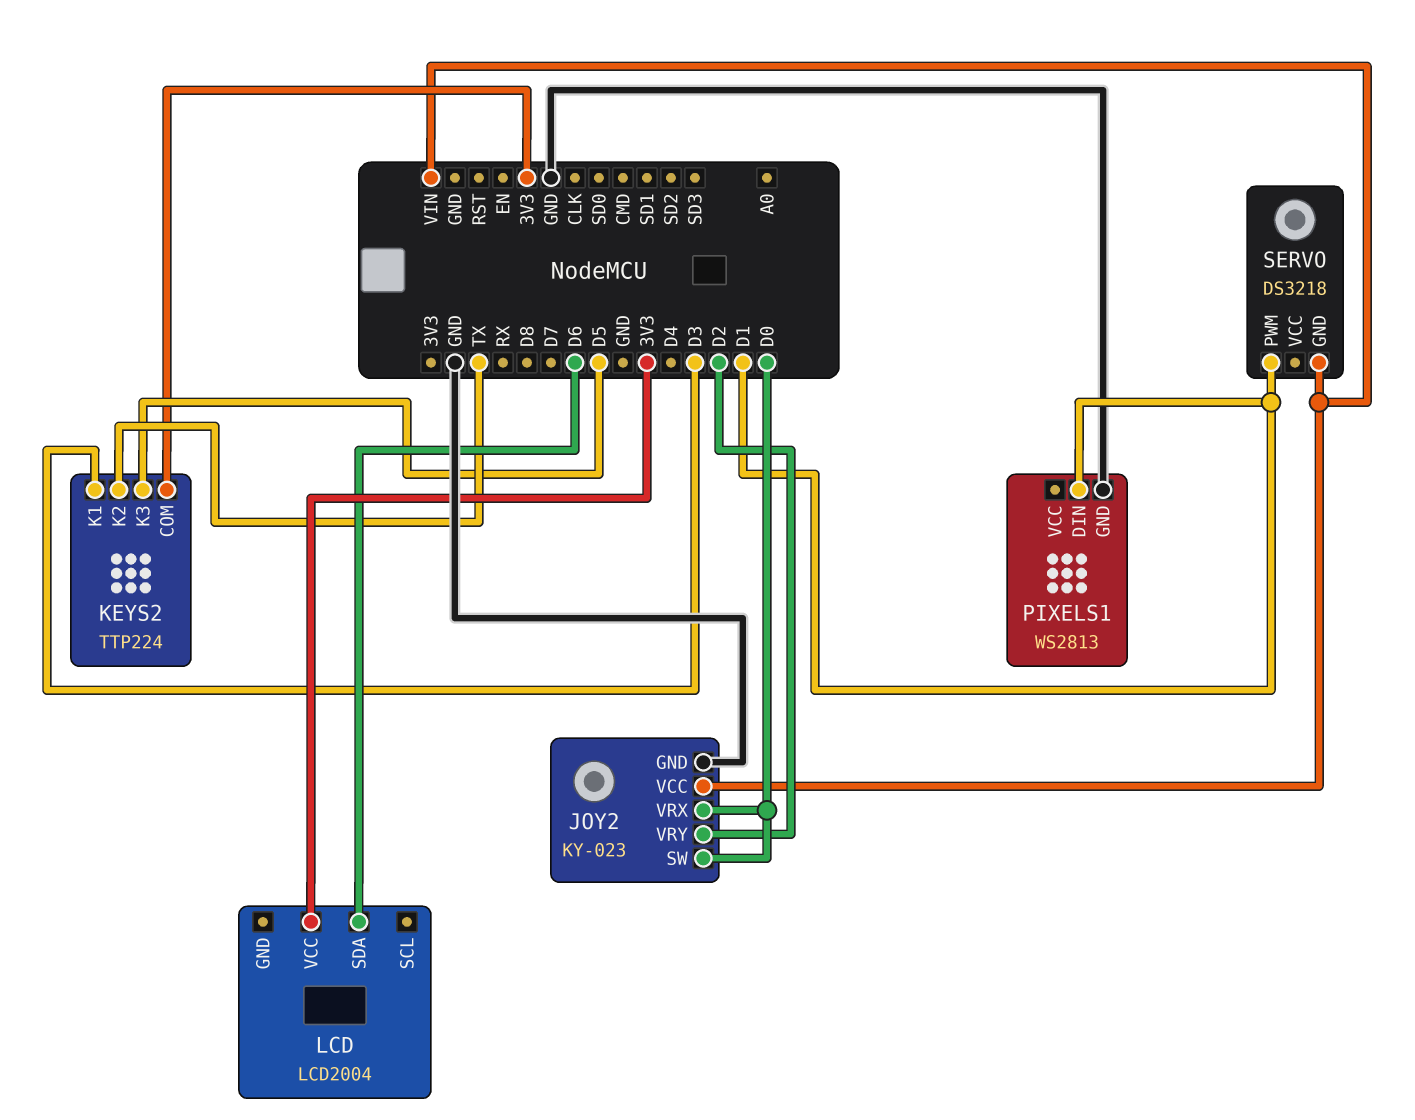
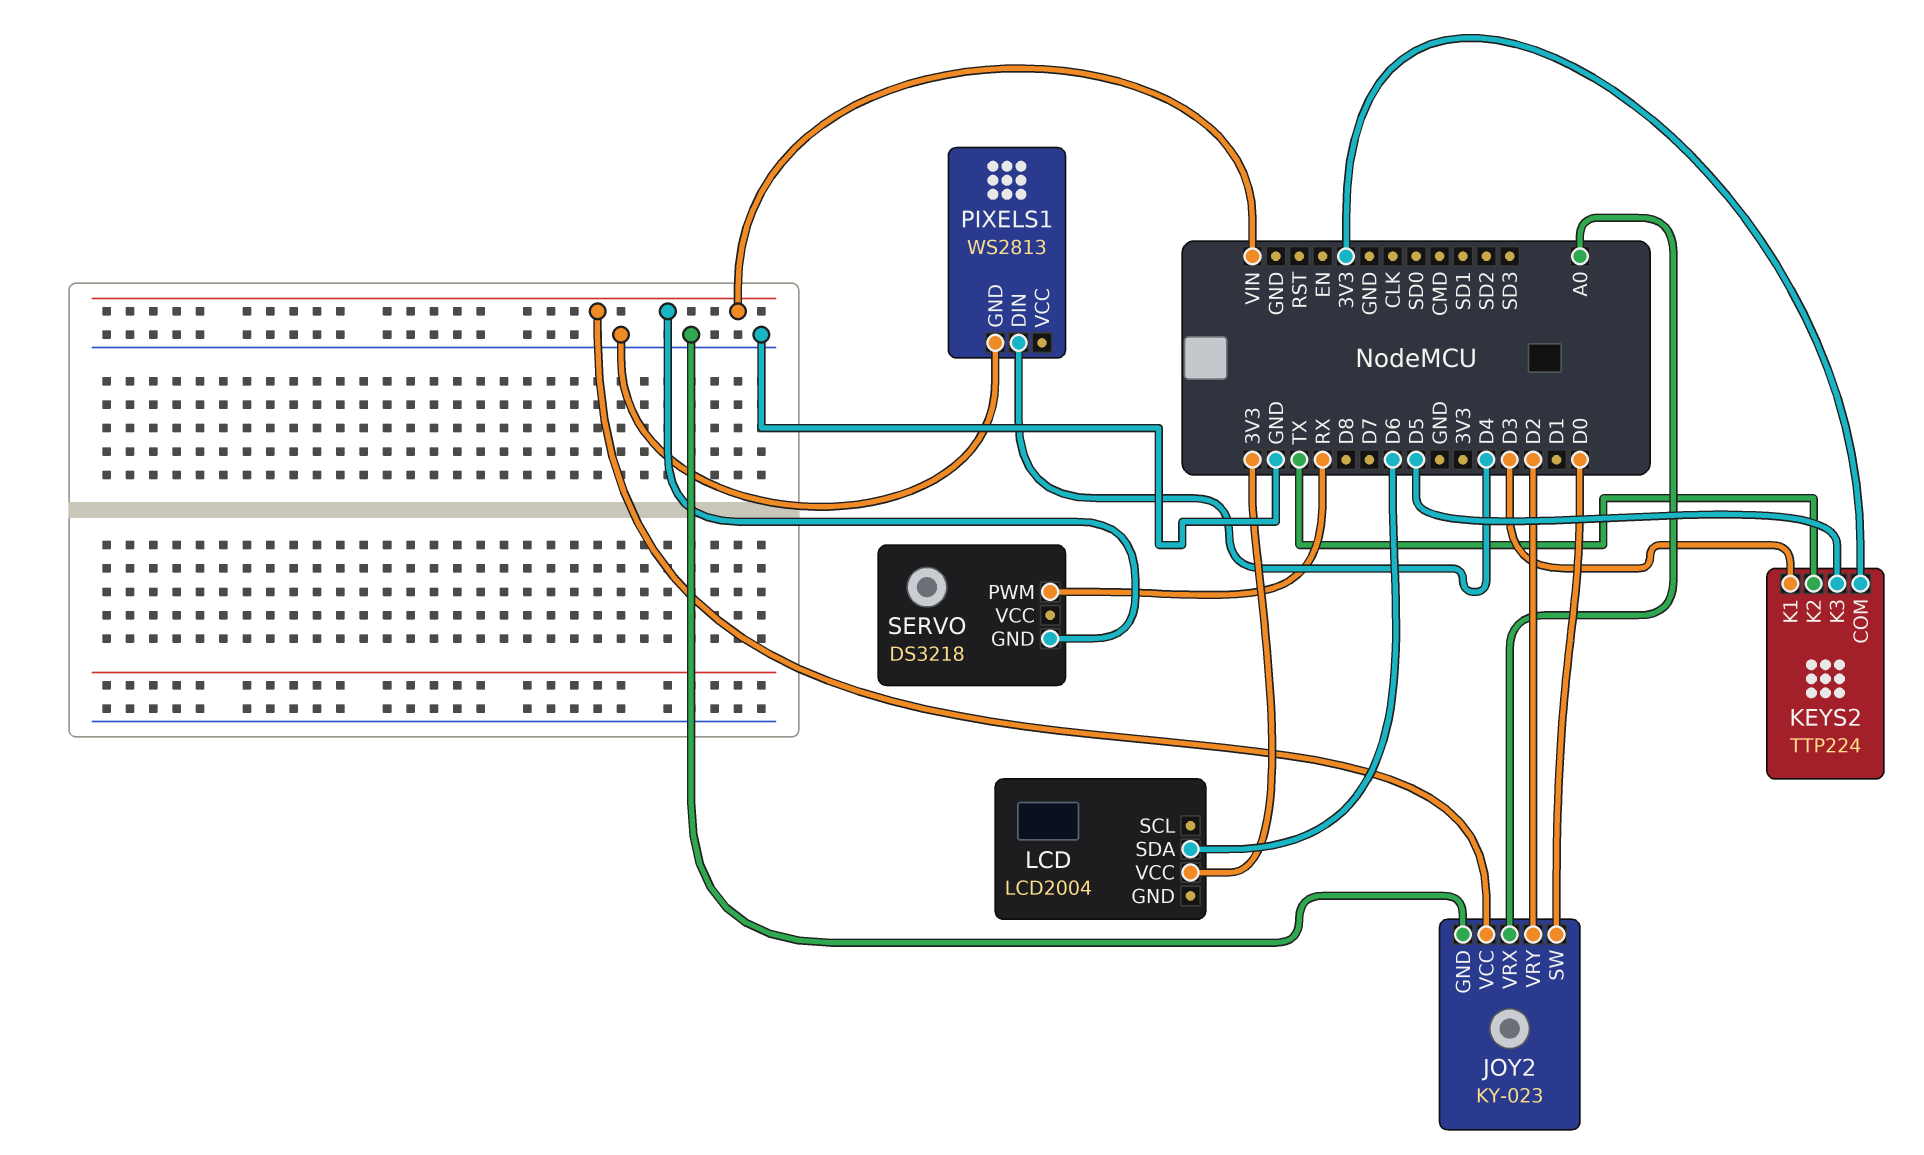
JOY2 pin VRX: D0 -> A0
PIXELS1 pin DIN: D1 -> D4
SERVO pin PWM: D1 -> RX

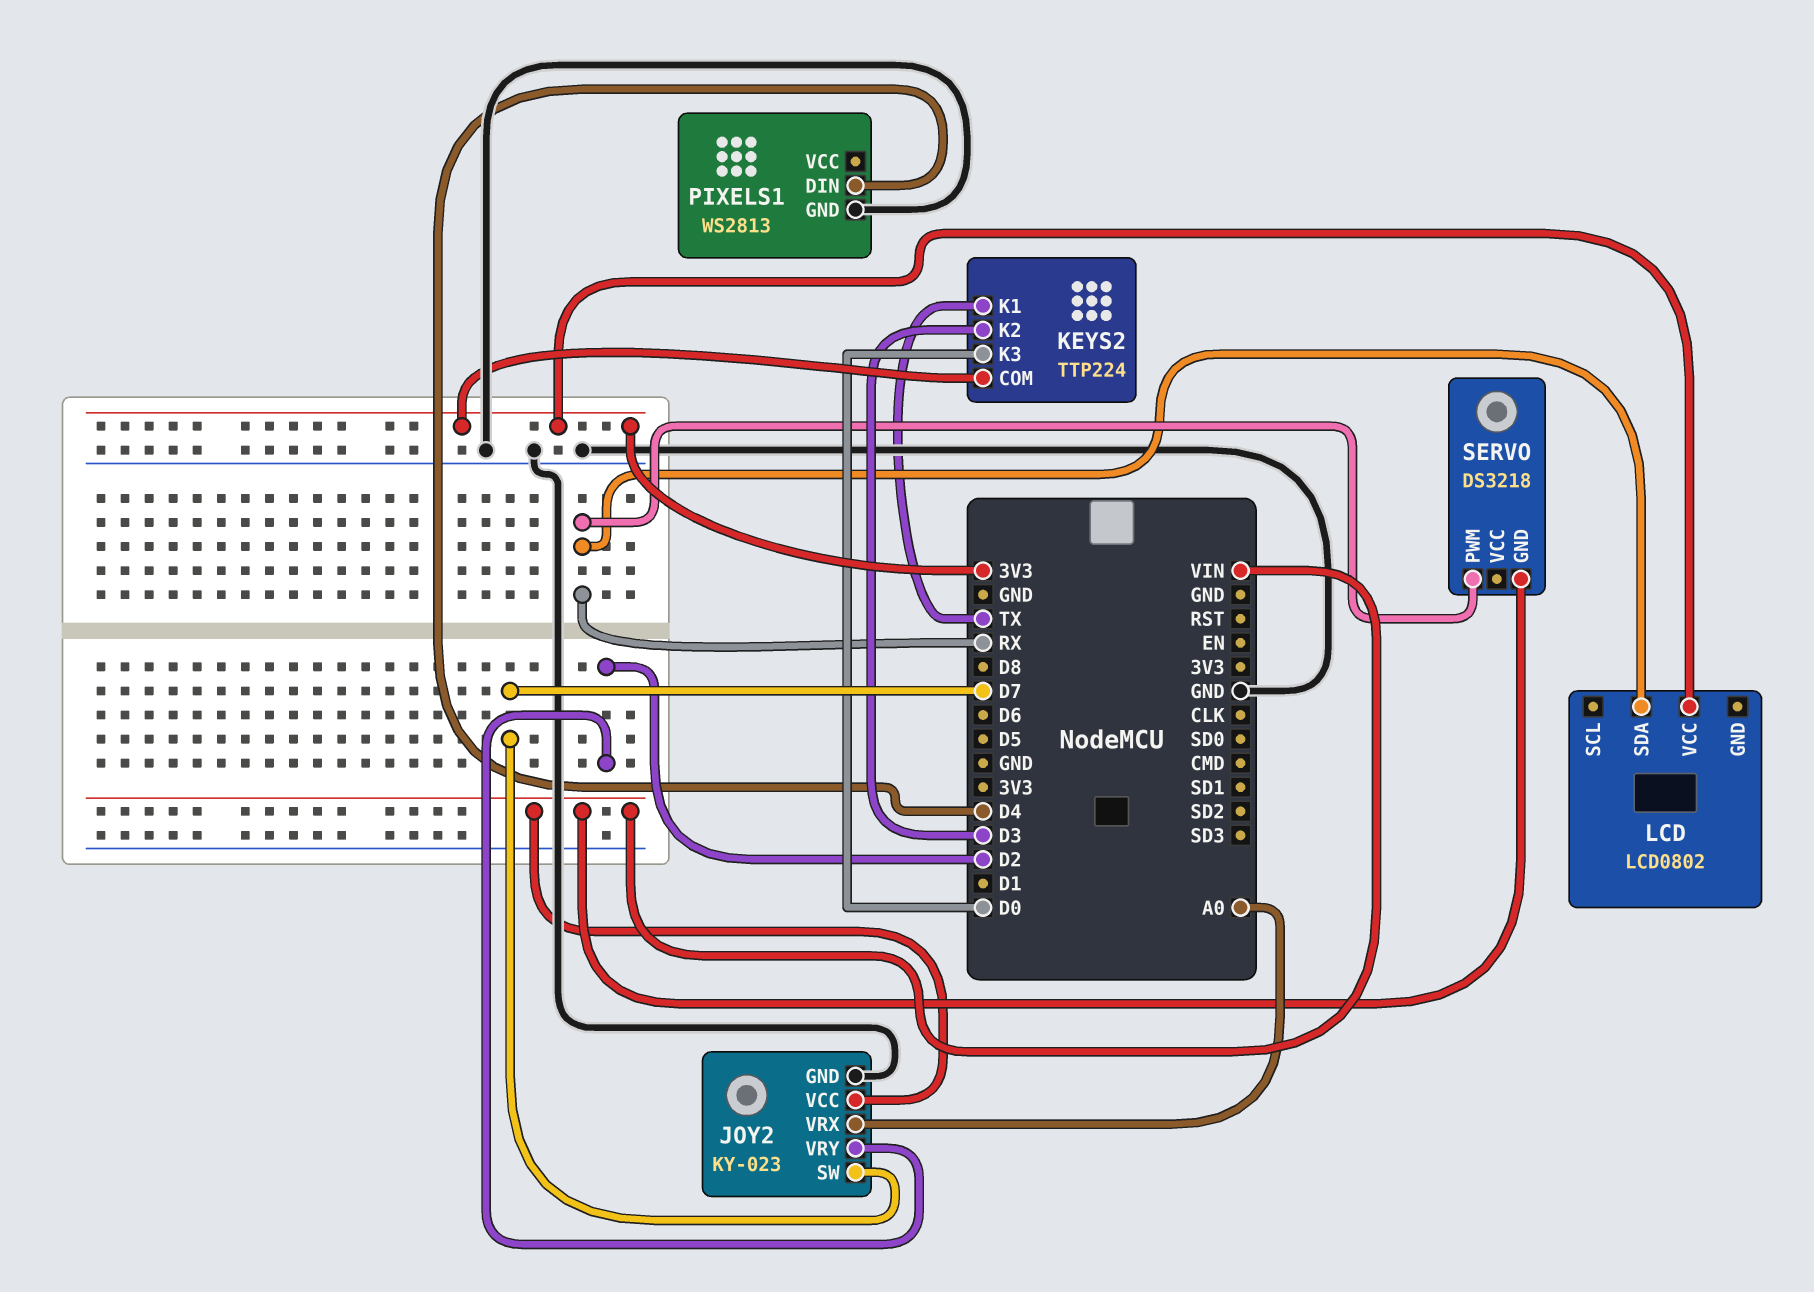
JOY2 pin SW: D0 -> D7
KEYS2 pin K1: D3 -> TX
KEYS2 pin K2: TX -> D3
KEYS2 pin K3: D5 -> D0
LCD: LCD2004 -> LCD0802
LCD pin SDA: D6 -> RX

